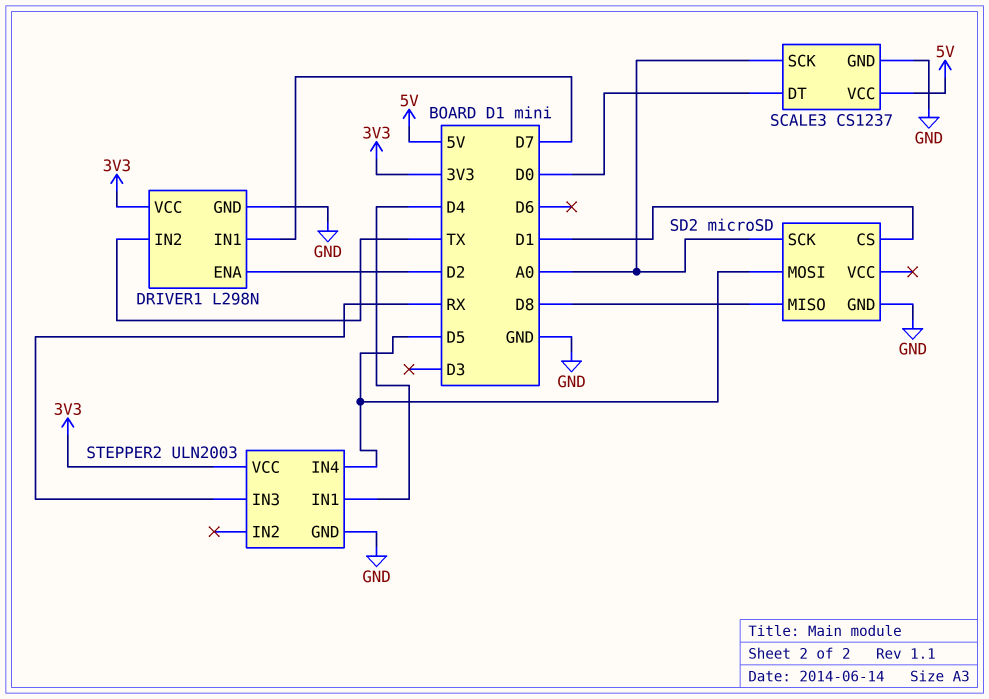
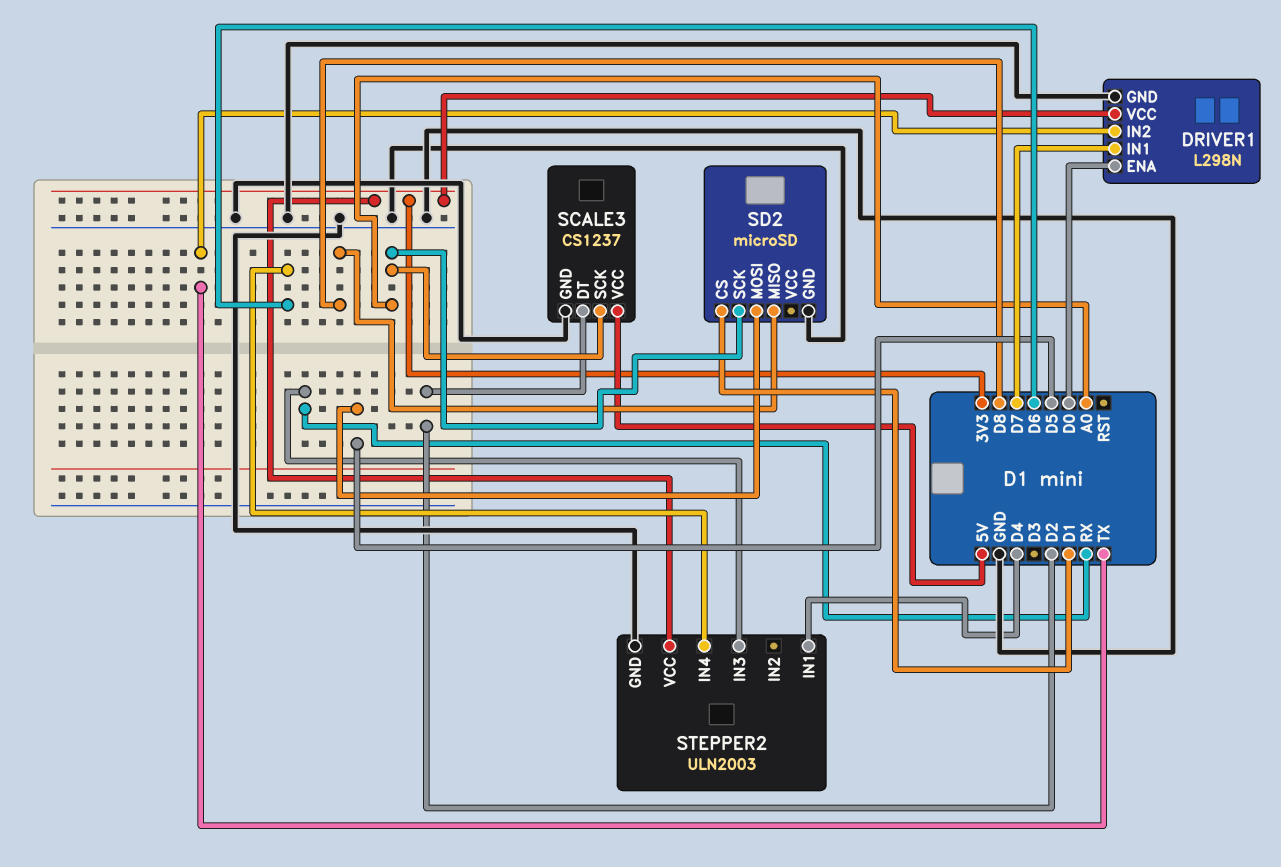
DRIVER1 pin ENA: D2 -> D0
SCALE3 pin DT: D0 -> D2
STEPPER2 pin IN4: D5 -> D6

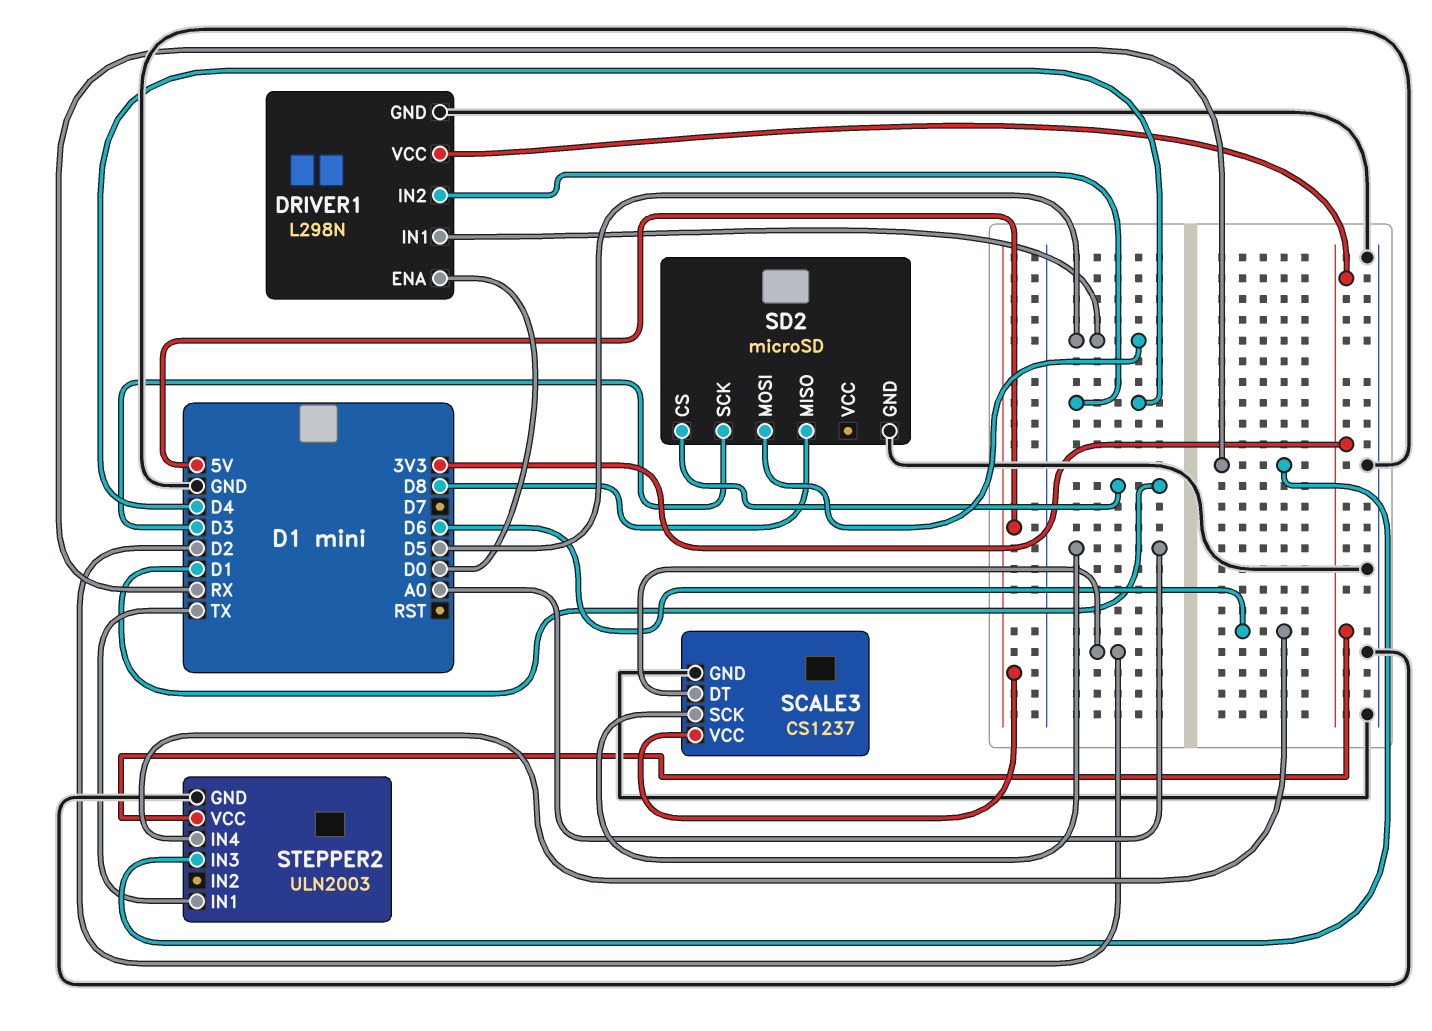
DRIVER1 pin IN1: D7 -> D5
DRIVER1 pin IN2: TX -> D4
SD2 pin SCK: A0 -> D3
STEPPER2 pin IN1: D4 -> TX

